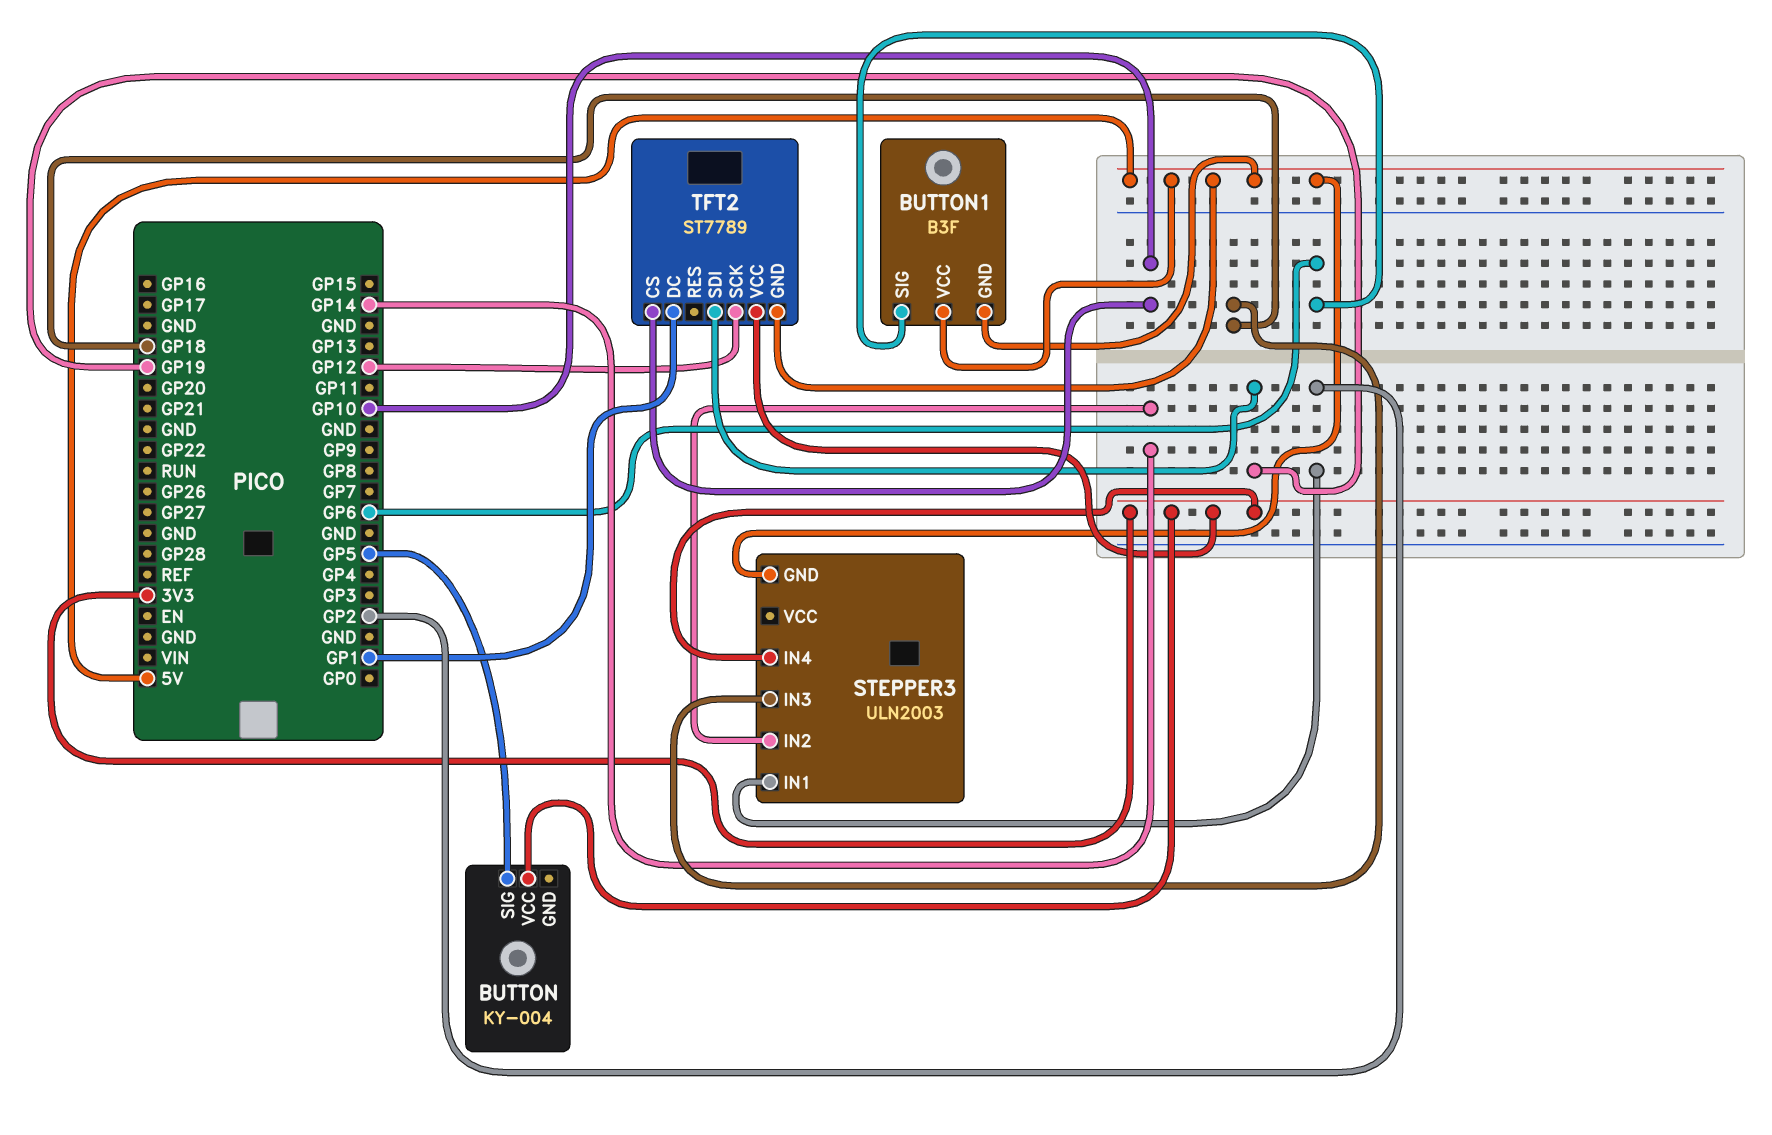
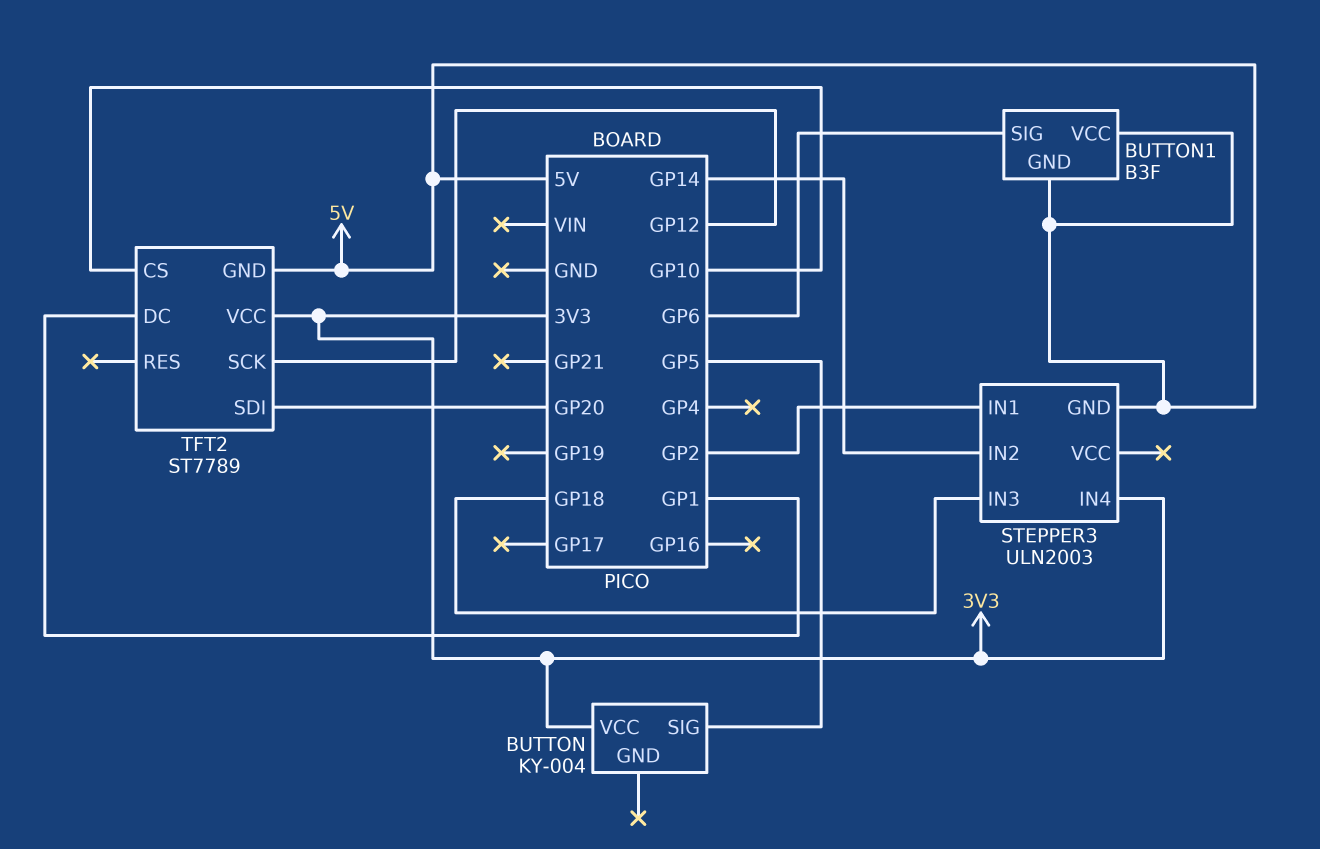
TFT2 pin SDI: GP19 -> GP20

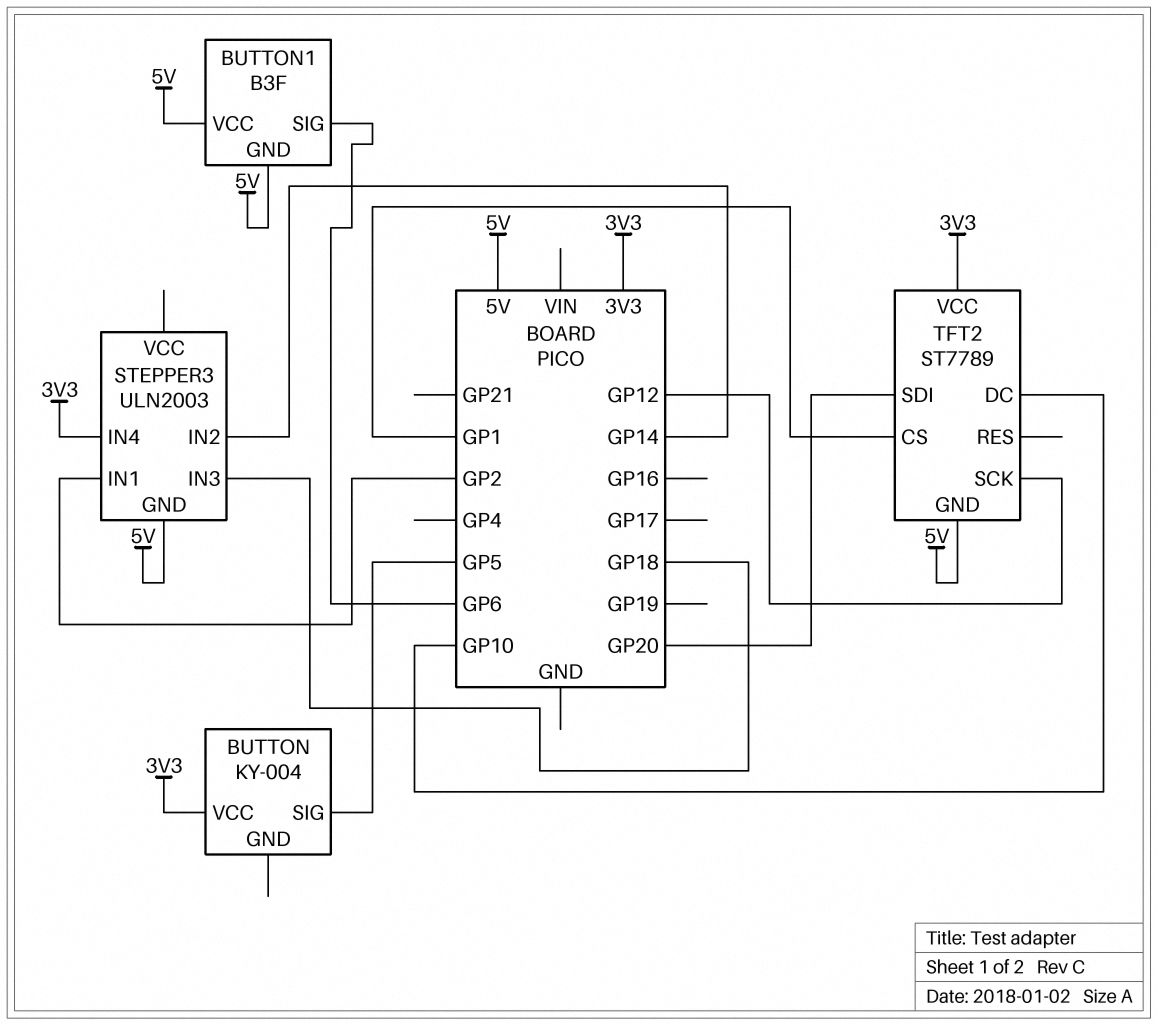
TFT2 pin CS: GP10 -> GP1
TFT2 pin DC: GP1 -> GP10

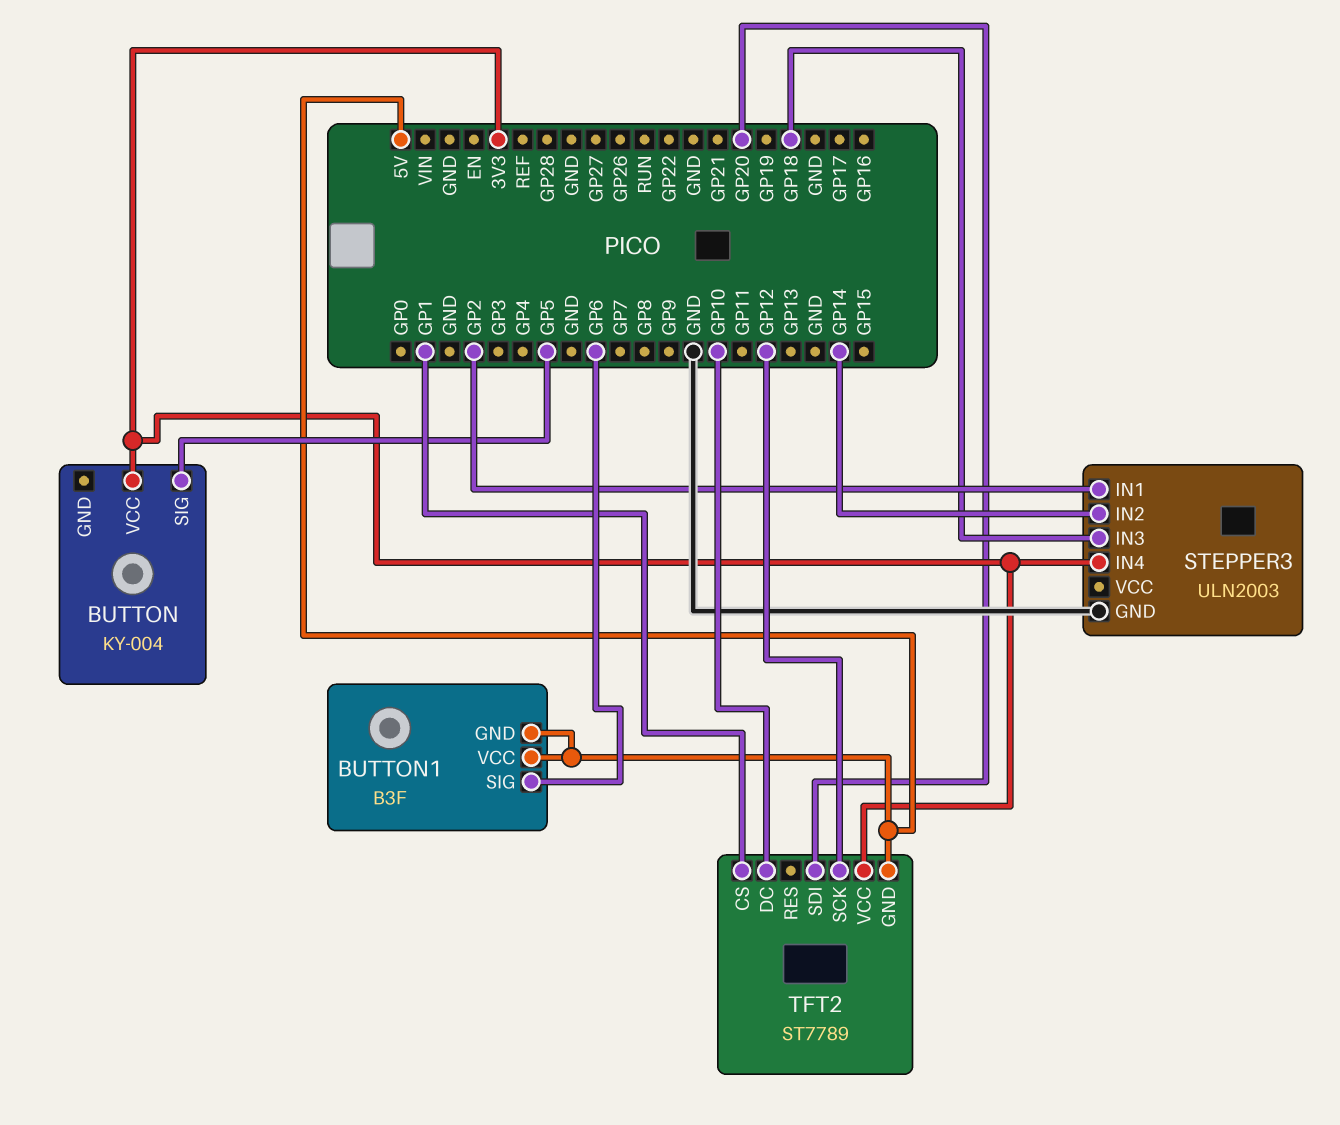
STEPPER3 pin GND: 5V -> GND

